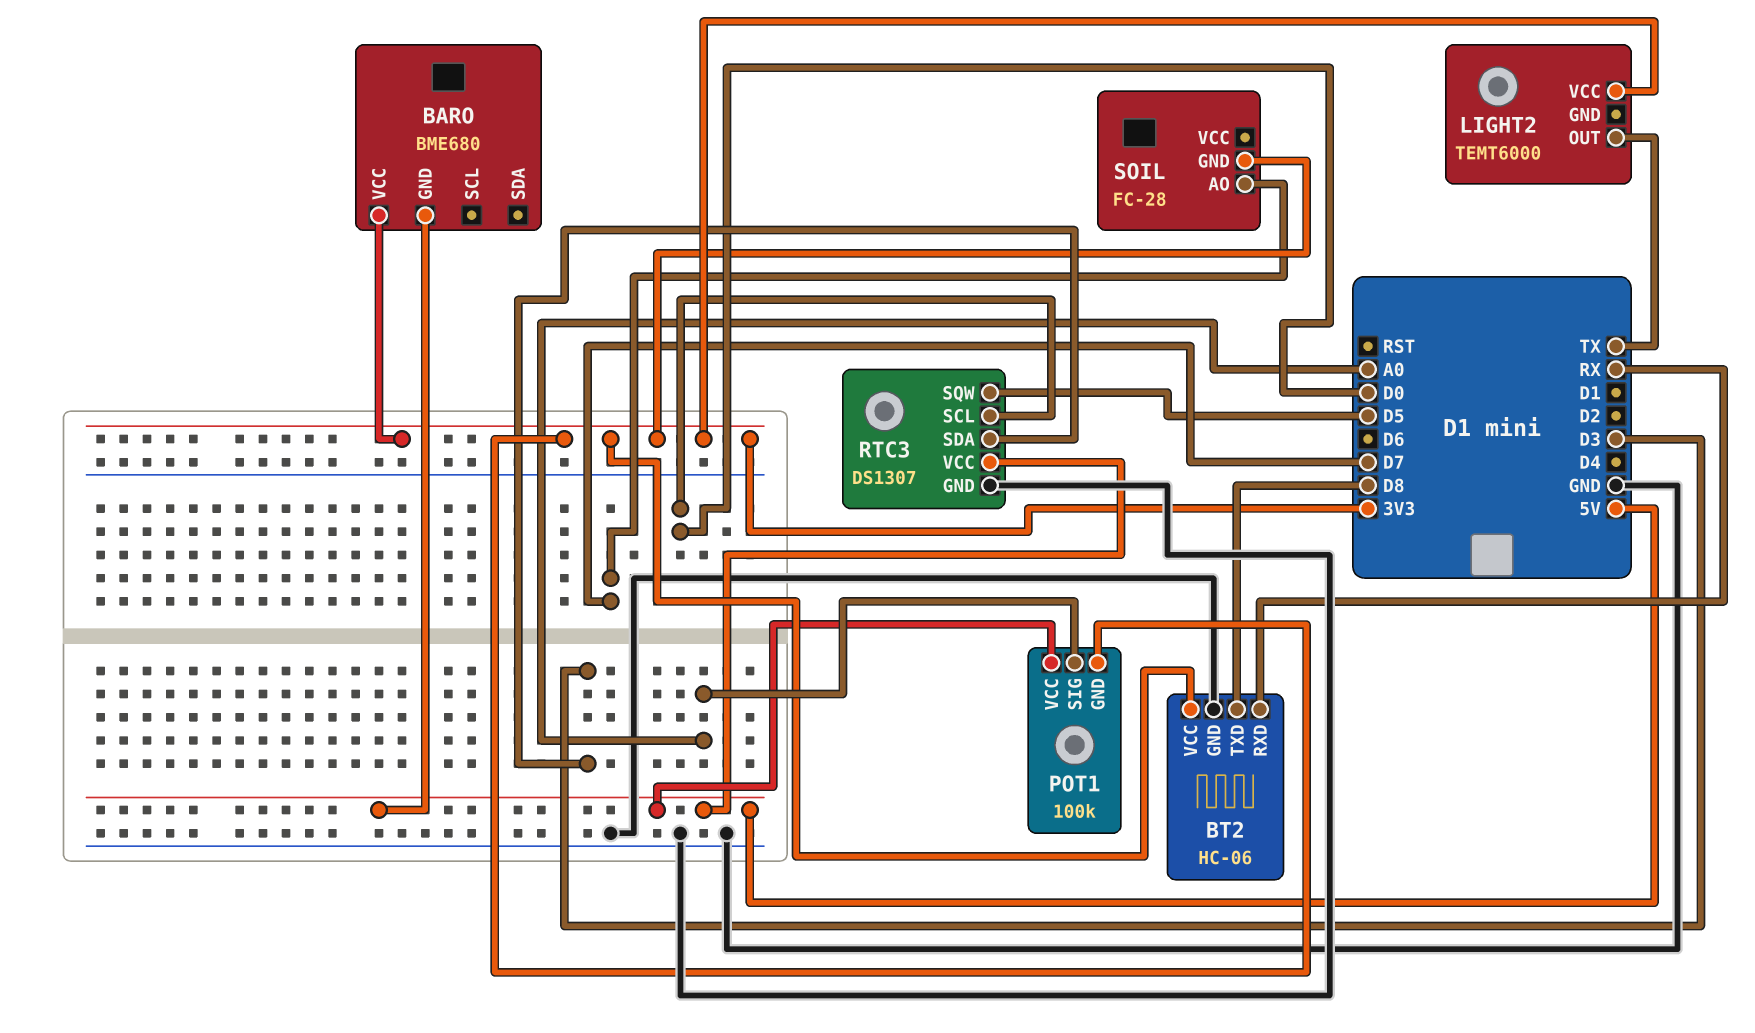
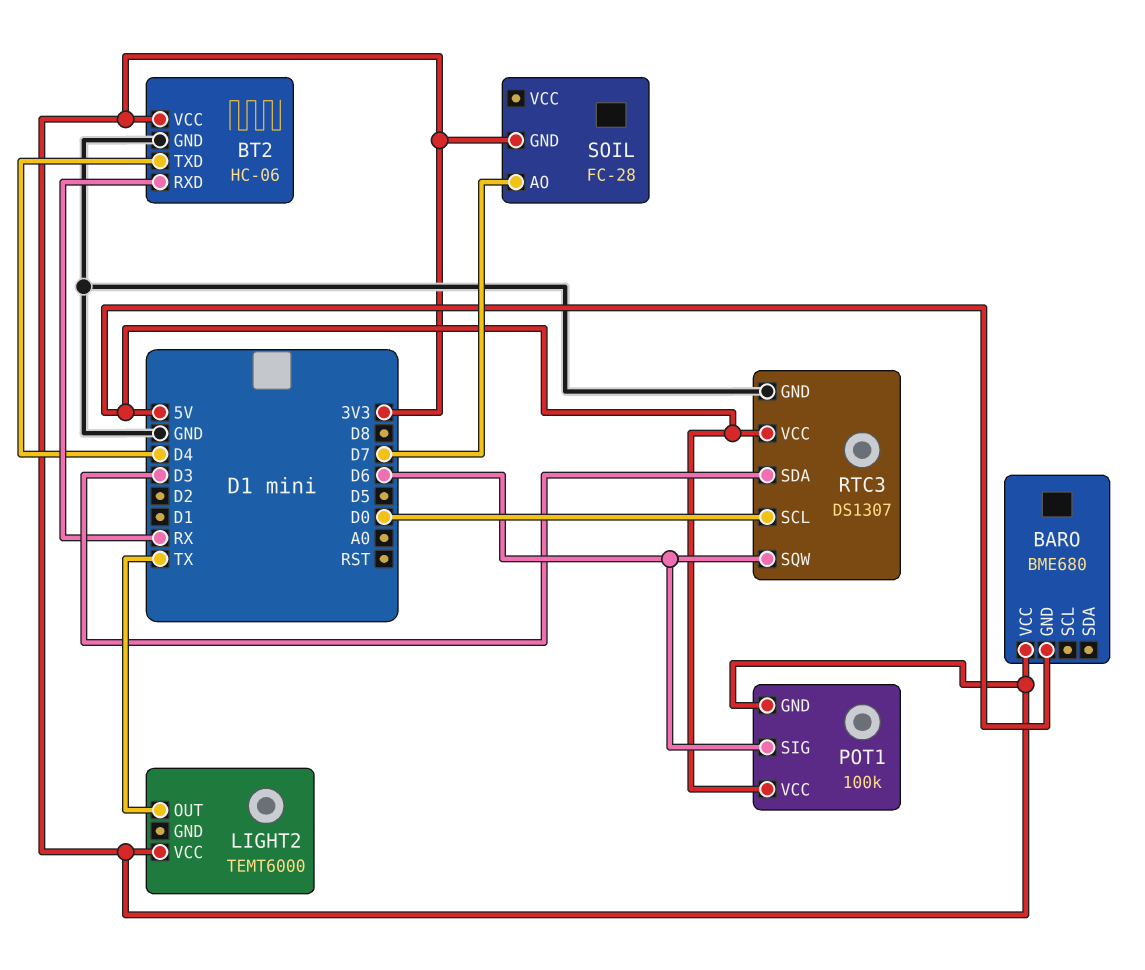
BT2 pin TXD: D8 -> D4
POT1 pin SIG: A0 -> D6
RTC3 pin SQW: D5 -> D6

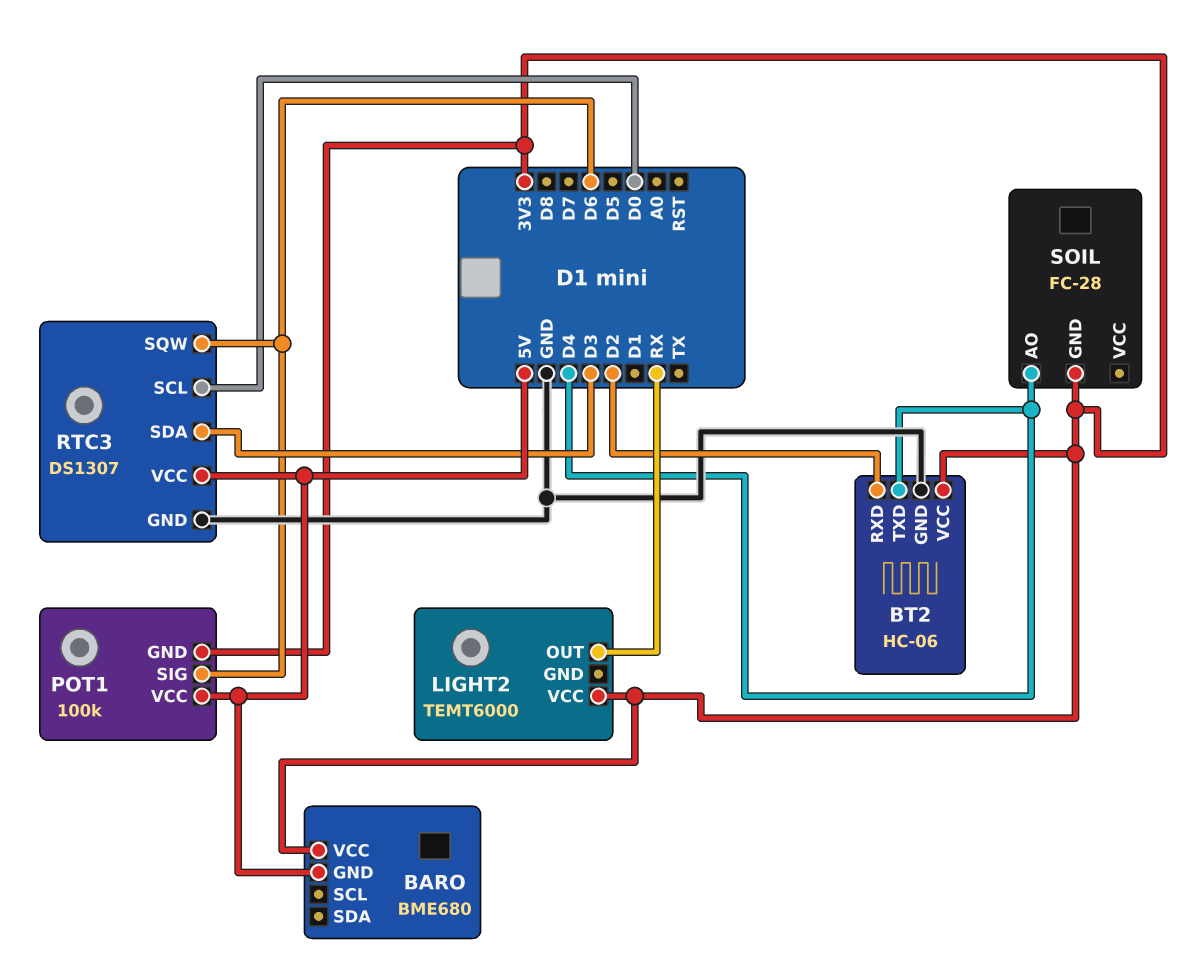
BT2 pin RXD: RX -> D2
LIGHT2 pin OUT: TX -> RX
SOIL pin AO: D7 -> D4

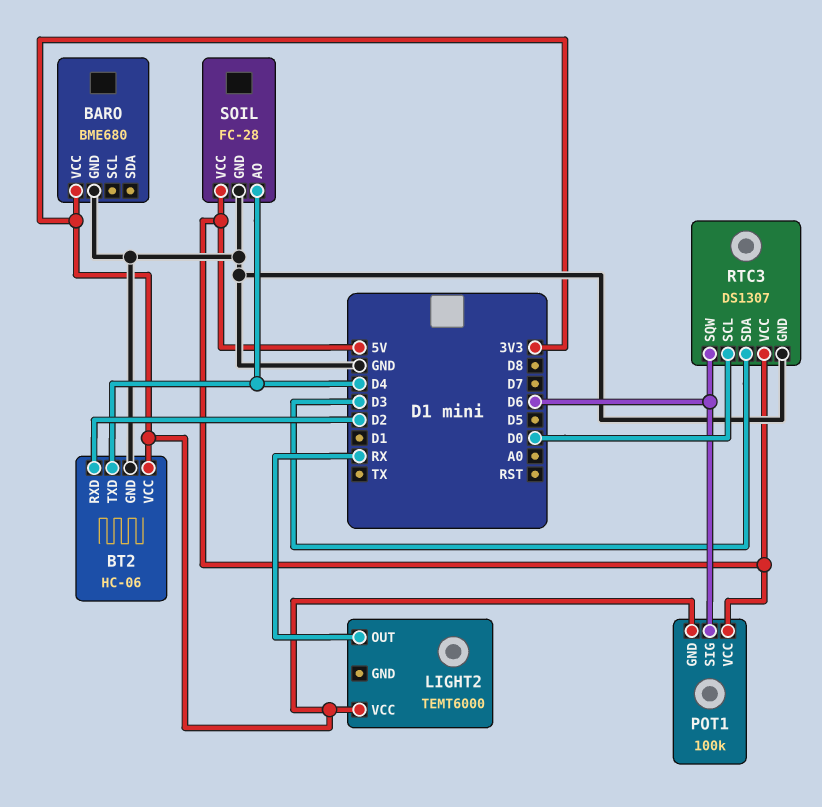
BARO pin GND: 5V -> GND
SOIL pin GND: 3V3 -> GND
SOIL pin VCC: none -> 5V

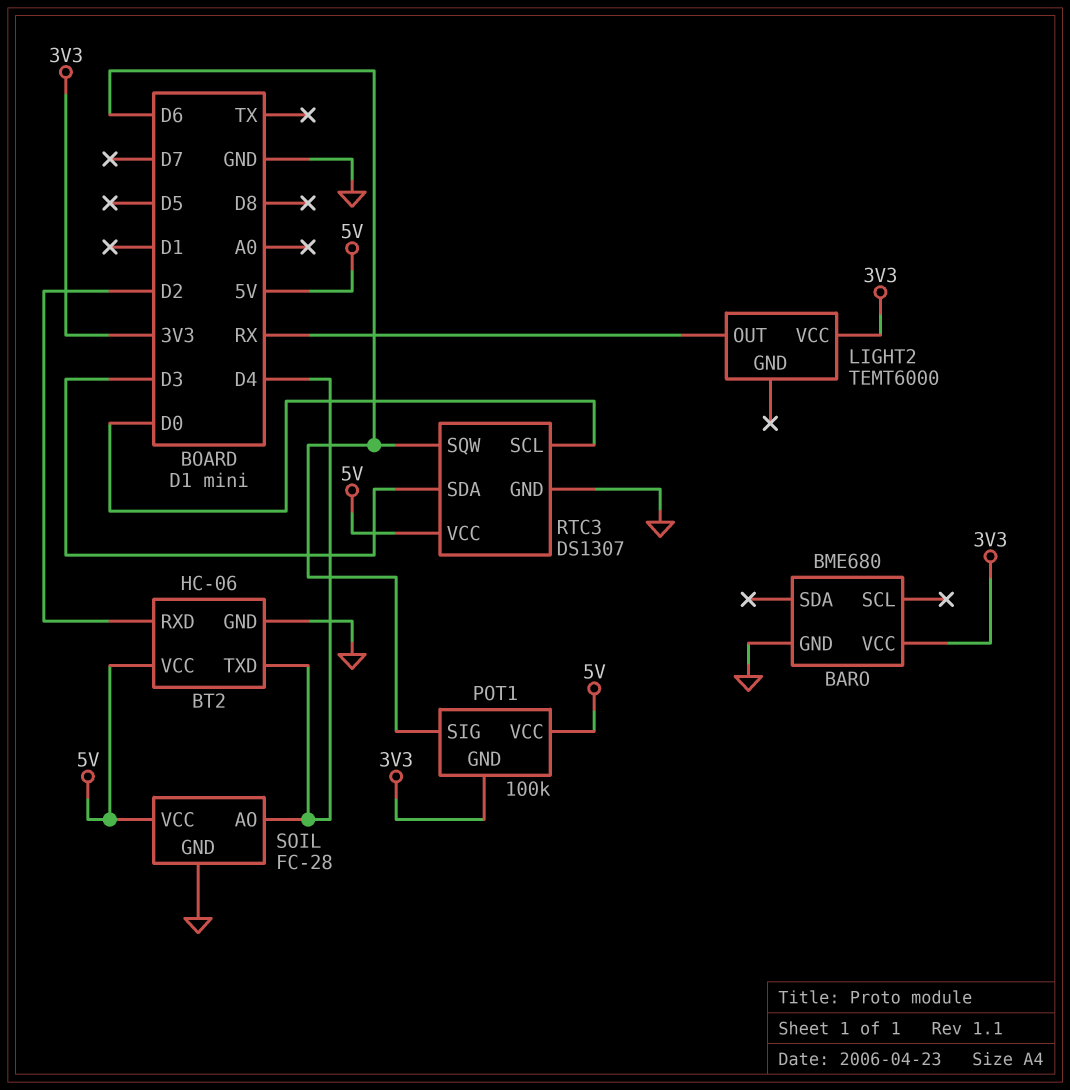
BT2 pin VCC: 3V3 -> 5V

